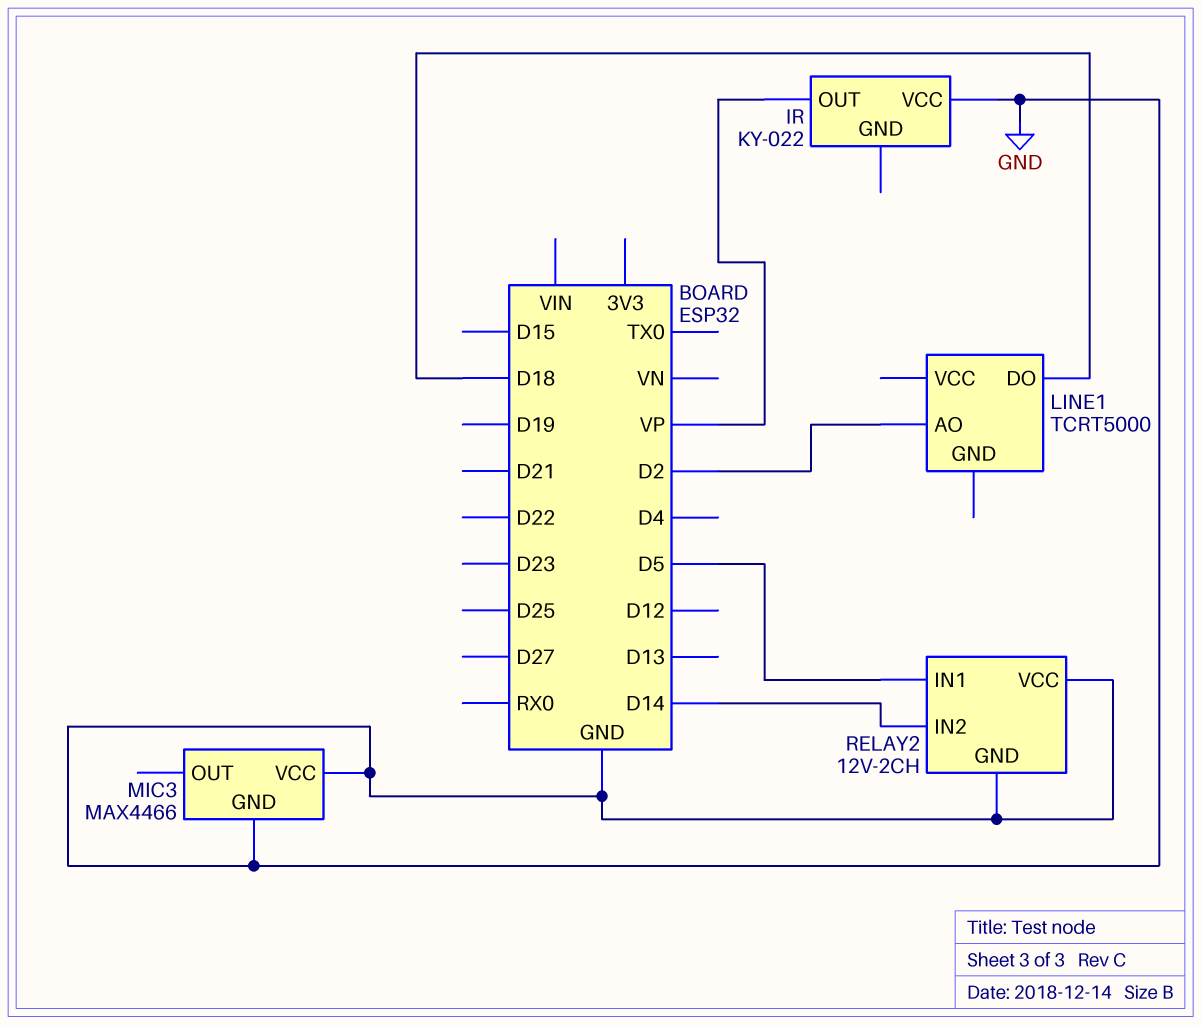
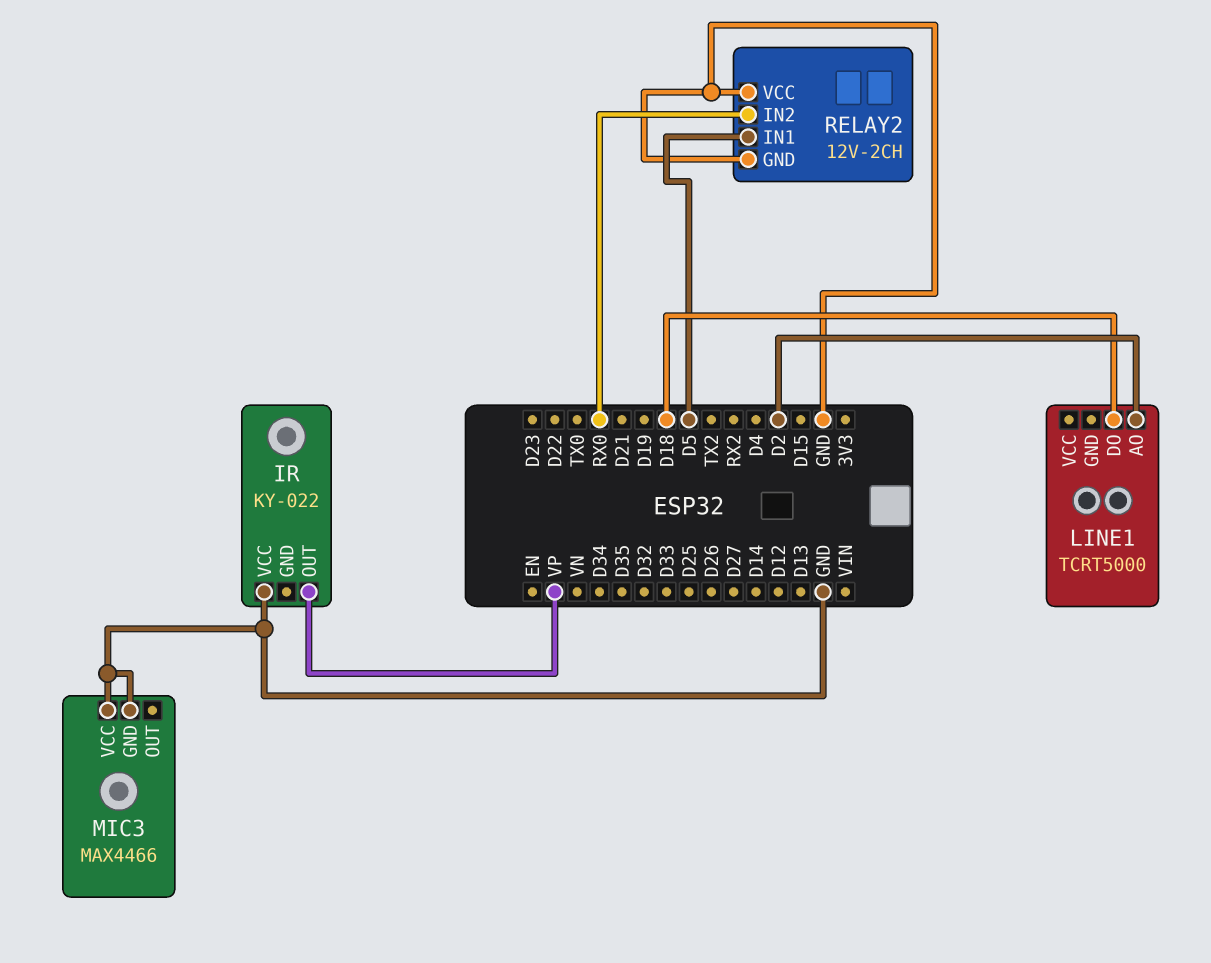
RELAY2 pin IN2: D14 -> RX0

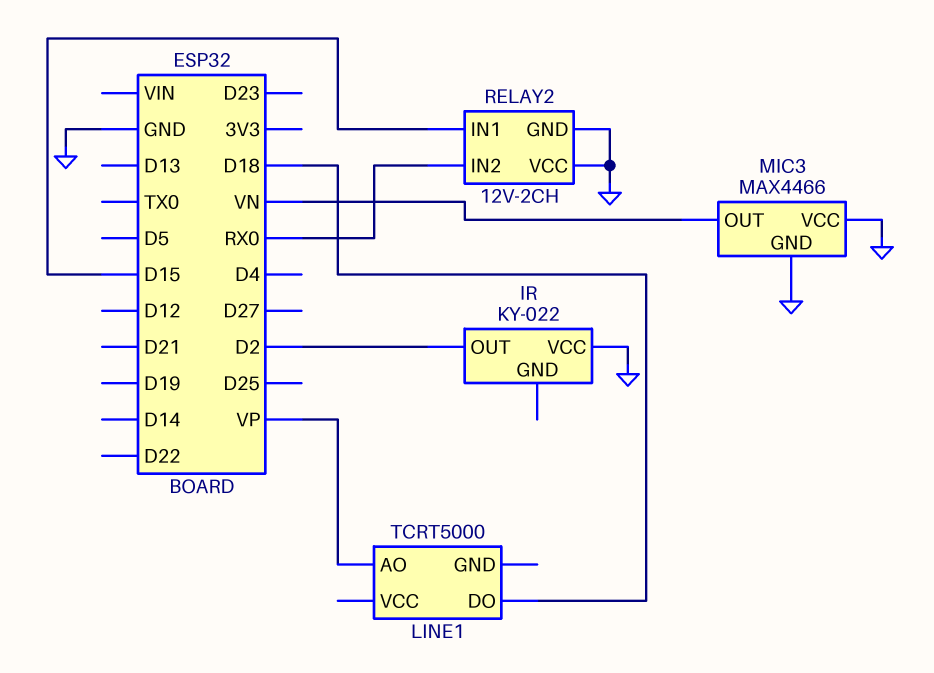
IR pin OUT: VP -> D2
LINE1 pin AO: D2 -> VP
MIC3 pin OUT: none -> VN
RELAY2 pin IN1: D5 -> D15

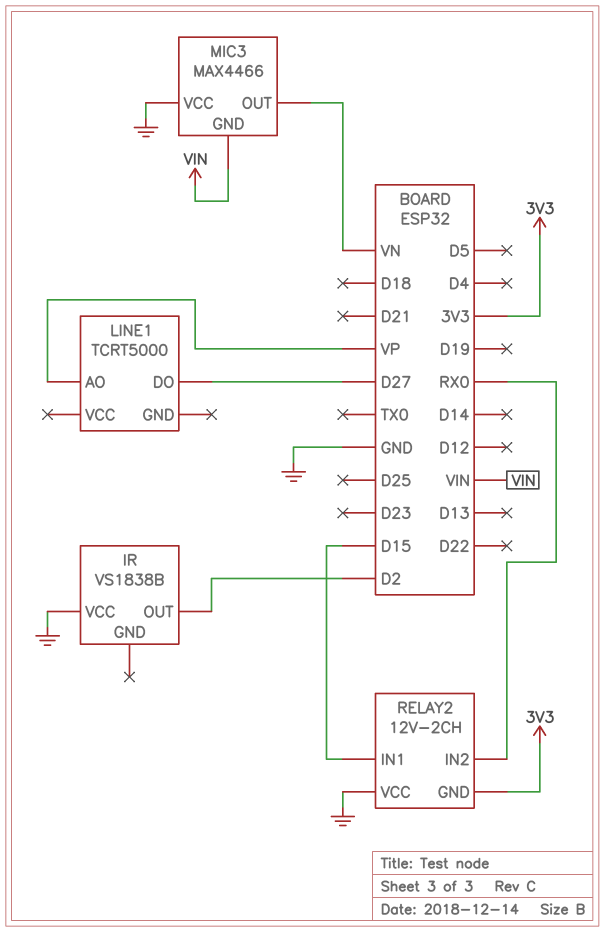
IR: KY-022 -> VS1838B
LINE1 pin DO: D18 -> D27
MIC3 pin GND: GND -> VIN
RELAY2 pin GND: GND -> 3V3

